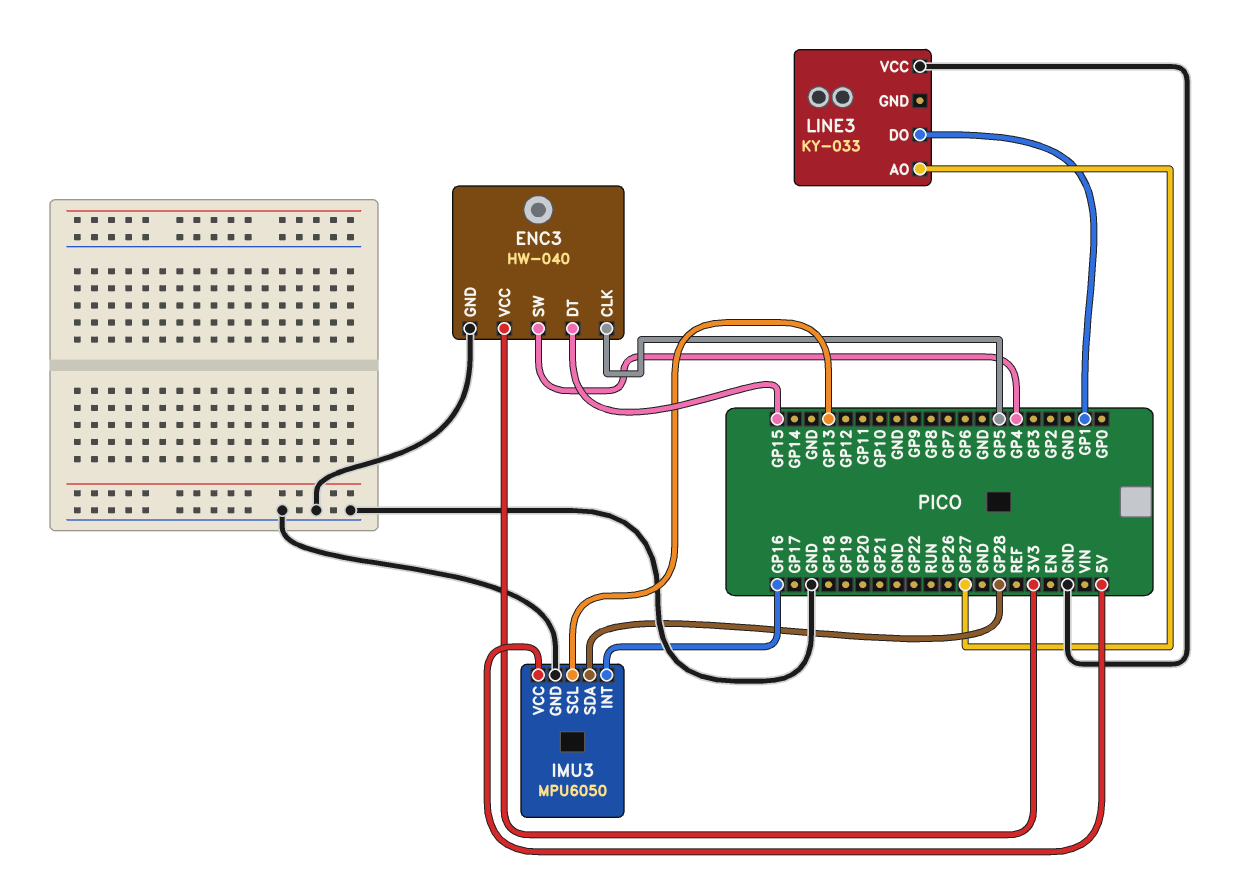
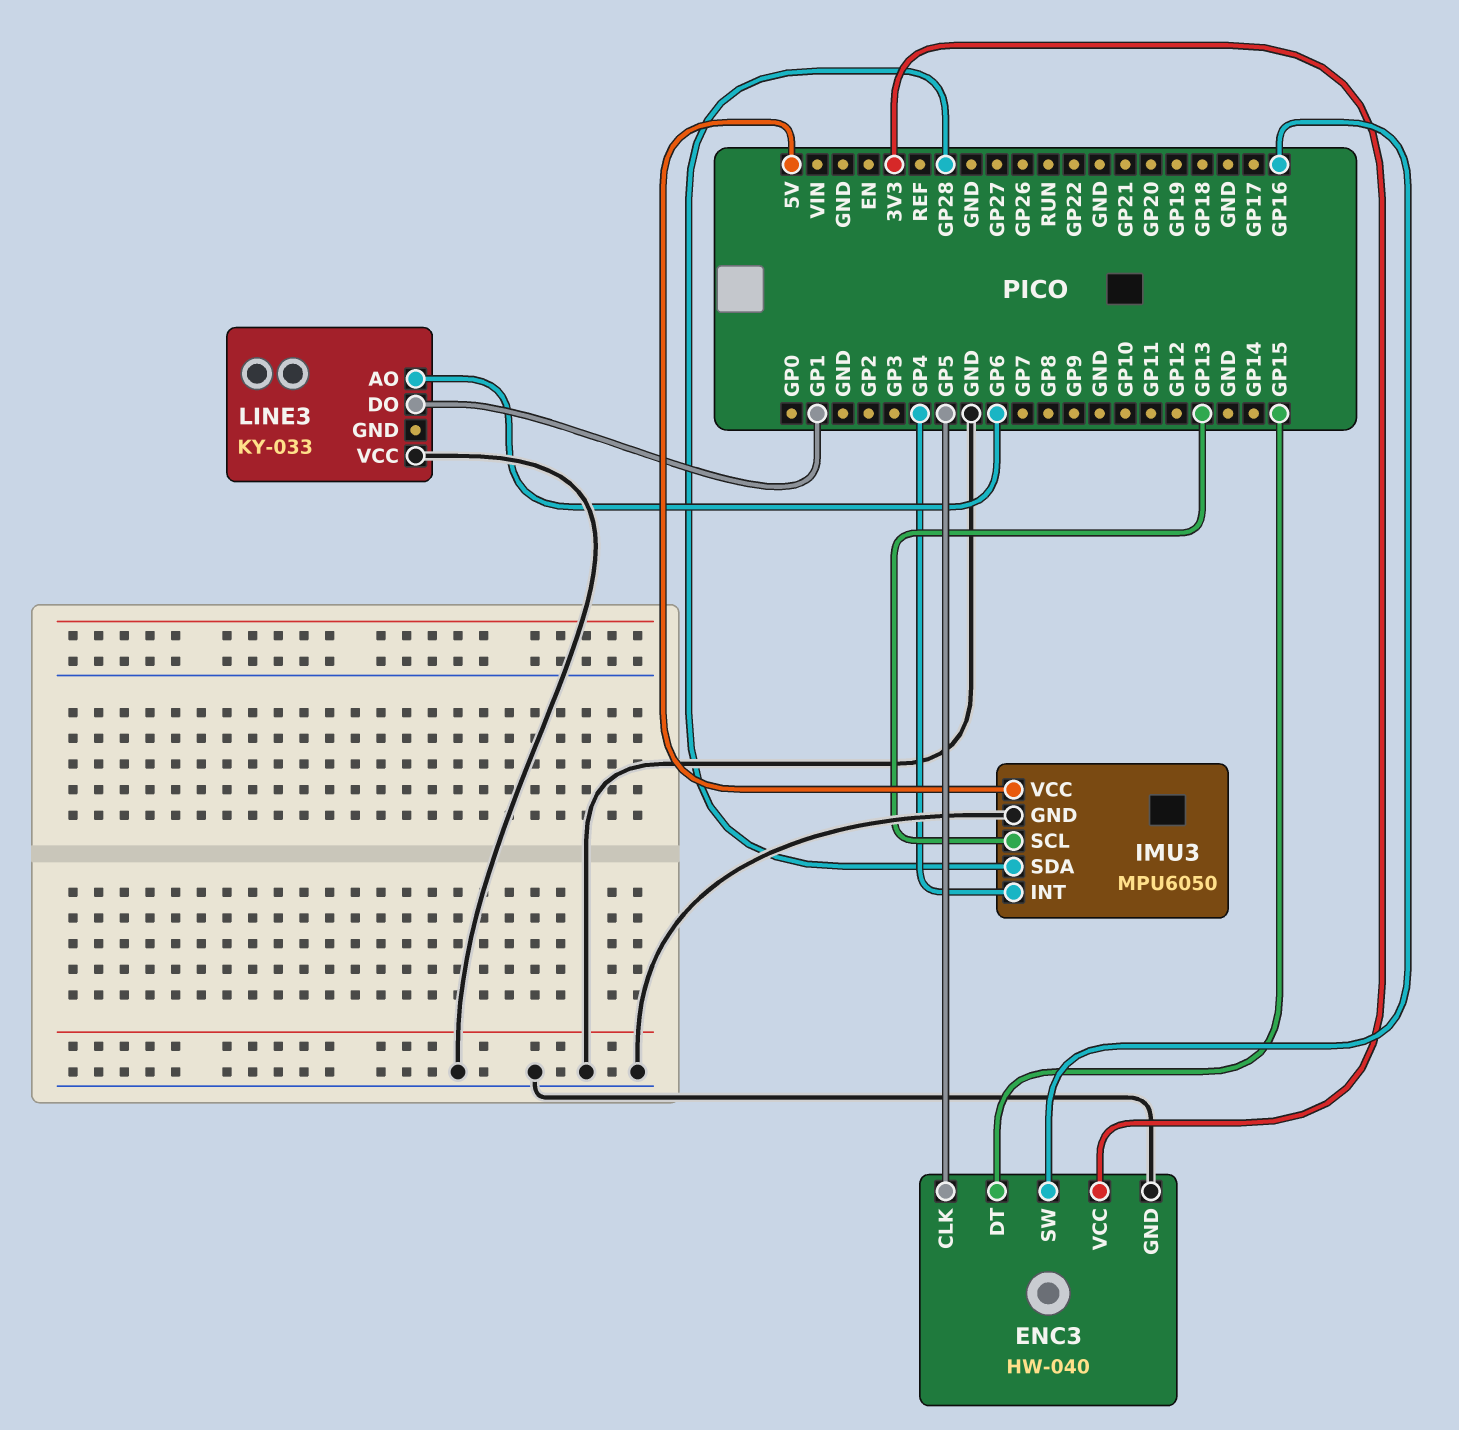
ENC3 pin SW: GP4 -> GP16
IMU3 pin INT: GP16 -> GP4
LINE3 pin AO: GP27 -> GP6

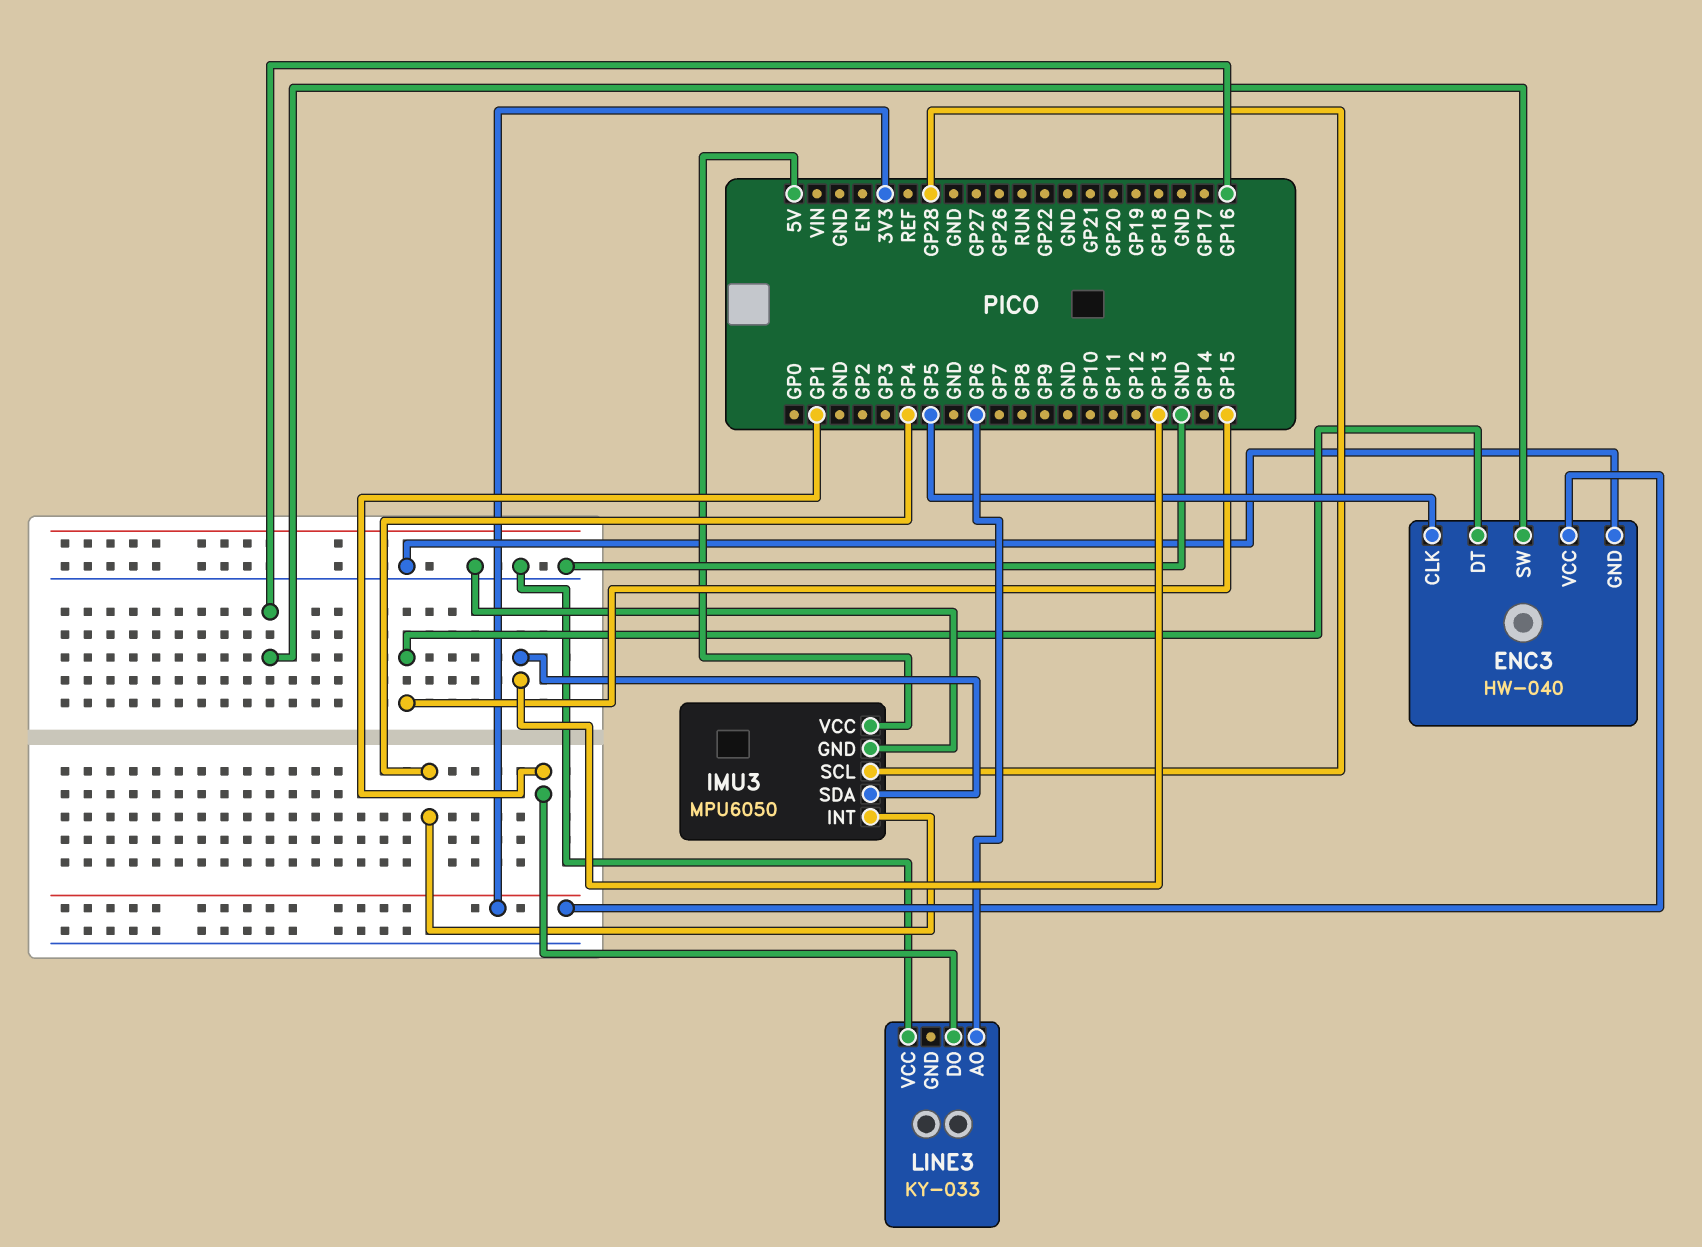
IMU3 pin SCL: GP13 -> GP28
IMU3 pin SDA: GP28 -> GP13

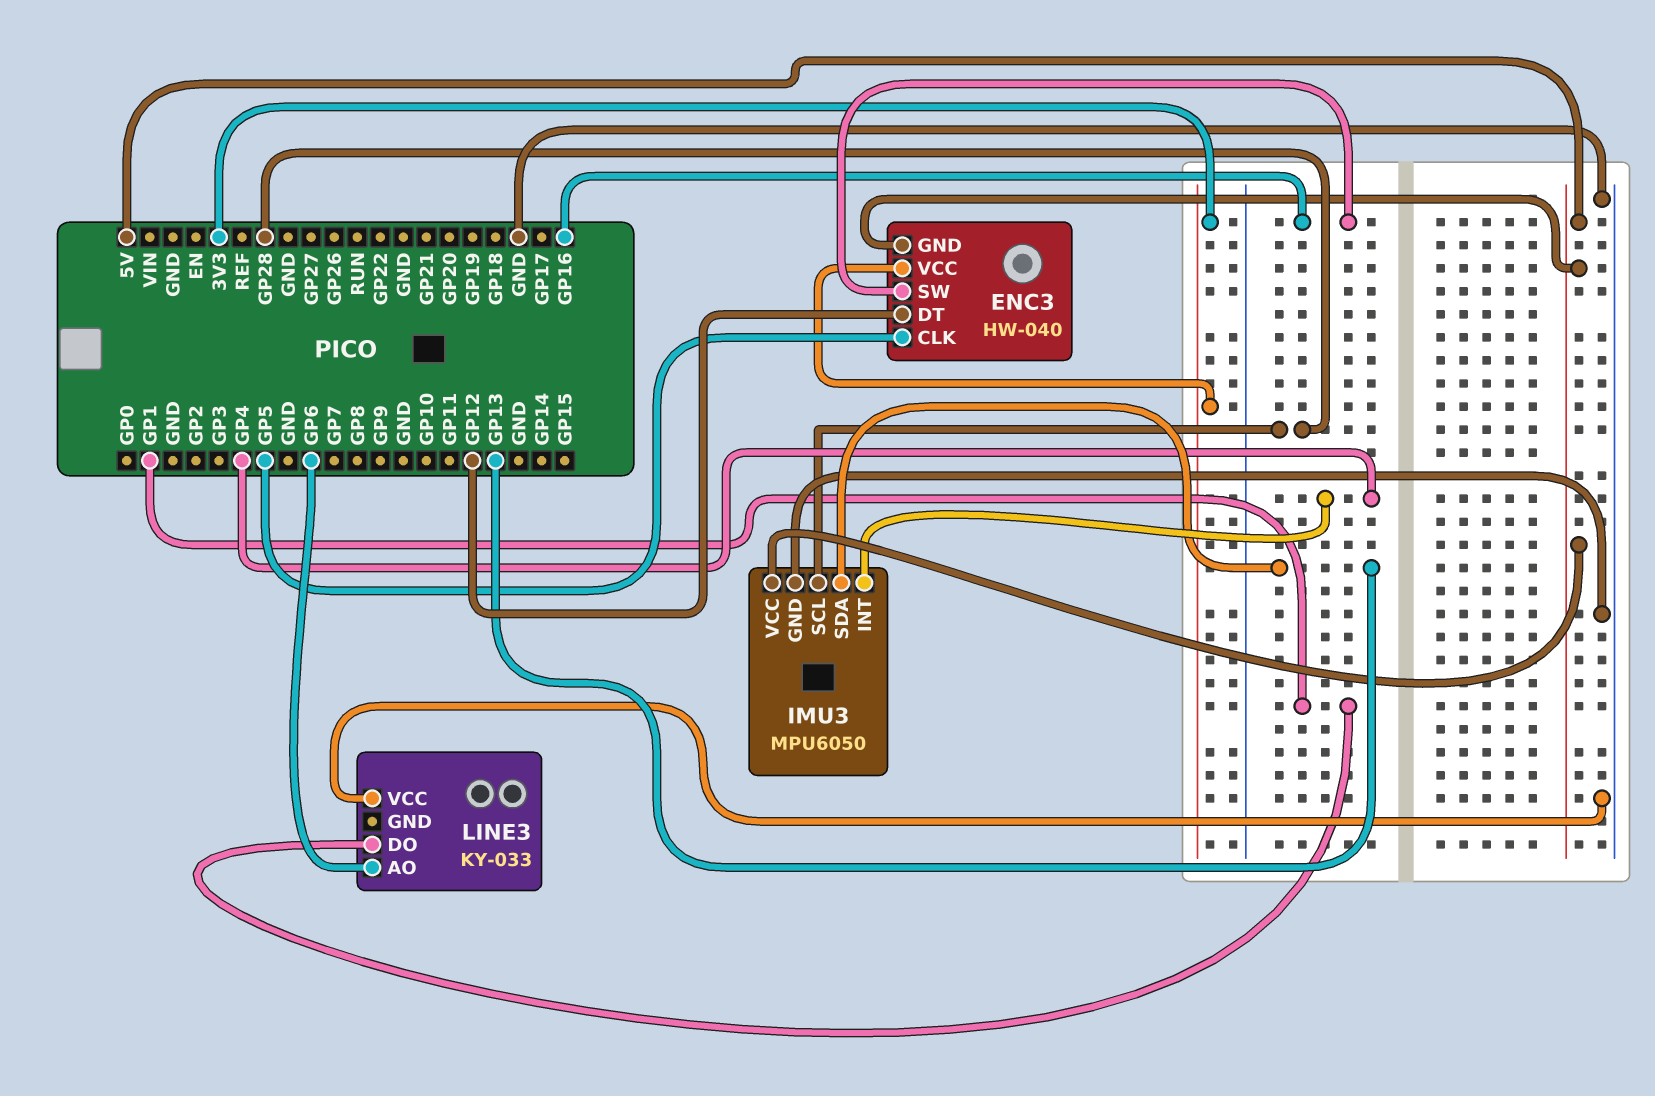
ENC3 pin DT: GP15 -> GP12
ENC3 pin GND: GND -> 5V

